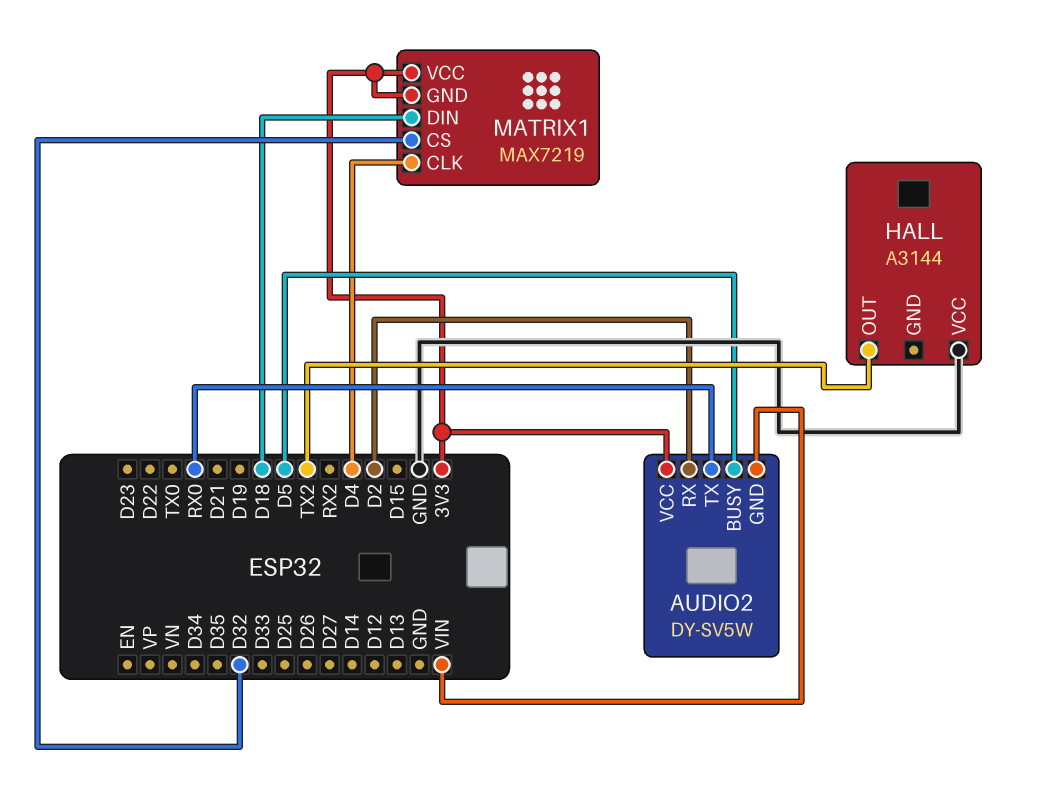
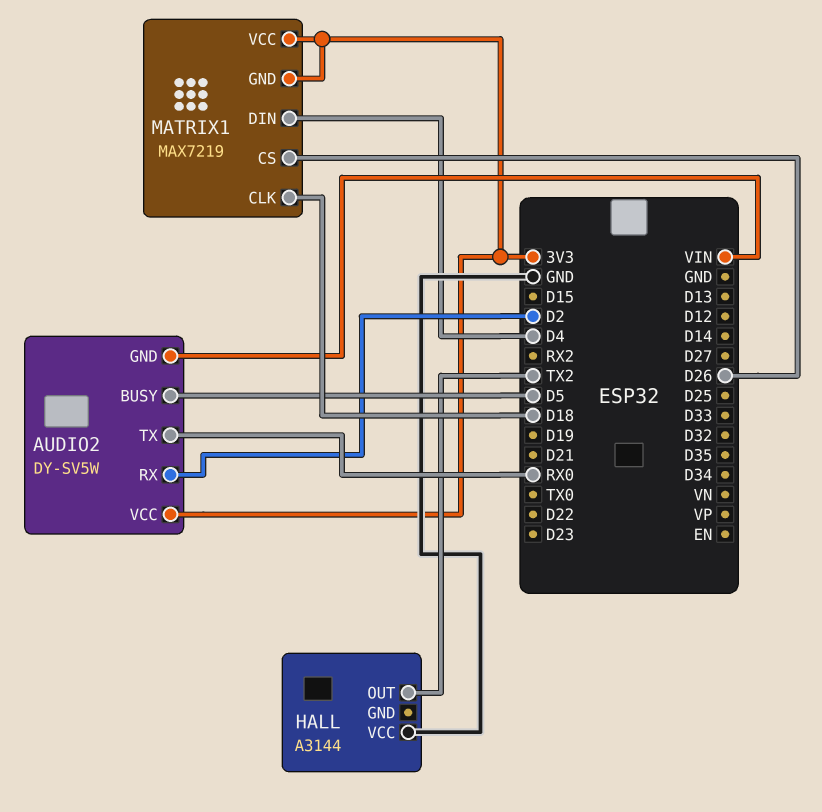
MATRIX1 pin CLK: D4 -> D18
MATRIX1 pin CS: D32 -> D26
MATRIX1 pin DIN: D18 -> D4

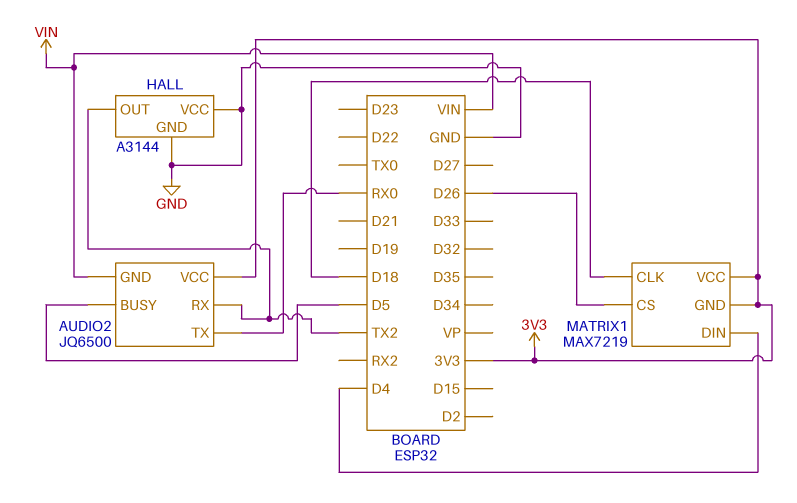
AUDIO2: DY-SV5W -> JQ6500
AUDIO2 pin RX: D2 -> TX2
HALL pin GND: none -> GND

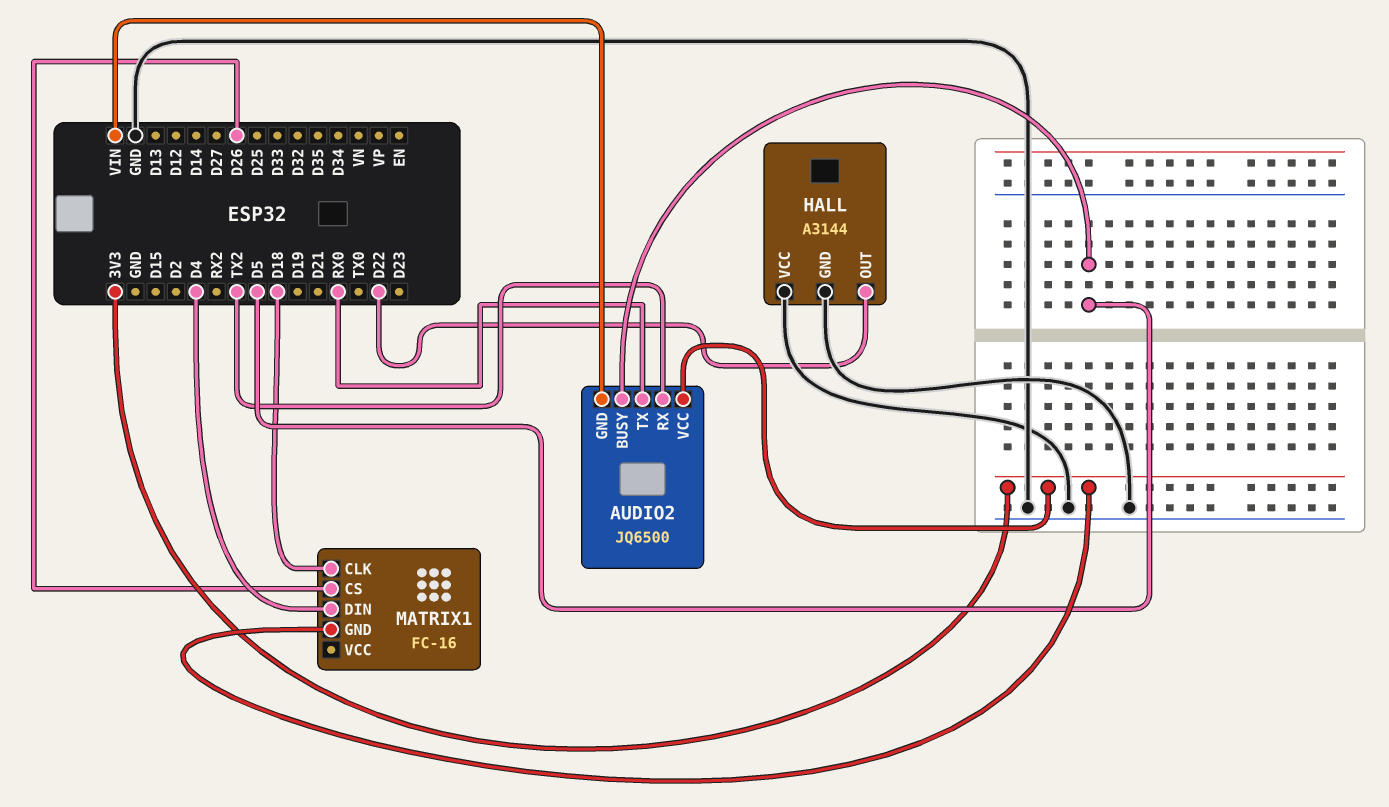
HALL pin OUT: TX2 -> D22
MATRIX1: MAX7219 -> FC-16
MATRIX1 pin VCC: 3V3 -> none

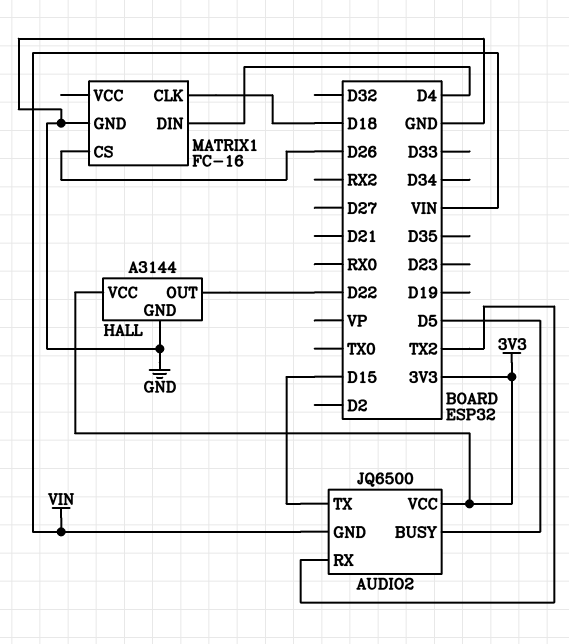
AUDIO2 pin TX: RX0 -> D15
HALL pin VCC: GND -> 3V3
MATRIX1 pin GND: 3V3 -> GND

